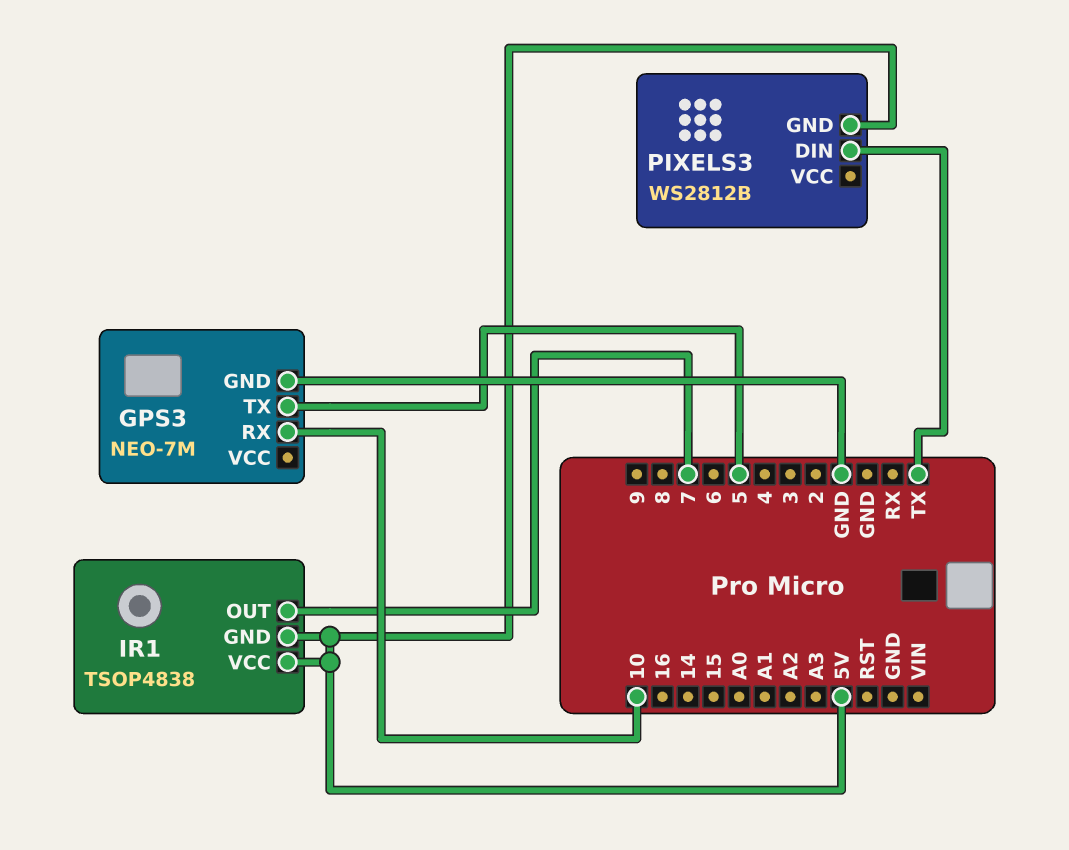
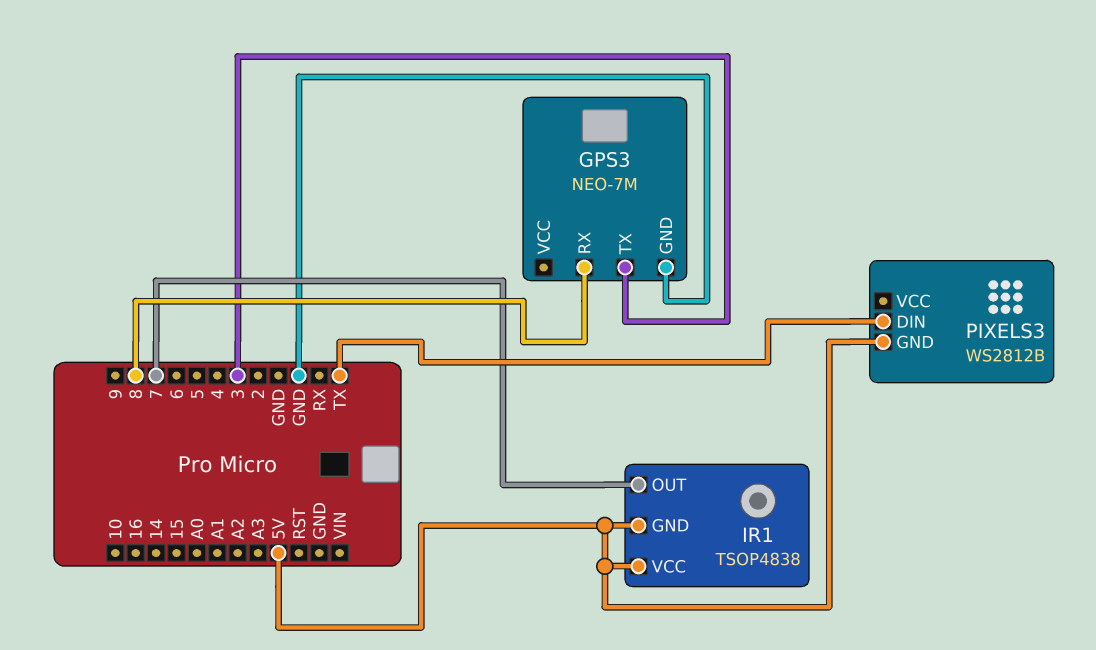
GPS3 pin RX: 10 -> 8
GPS3 pin TX: 5 -> 3

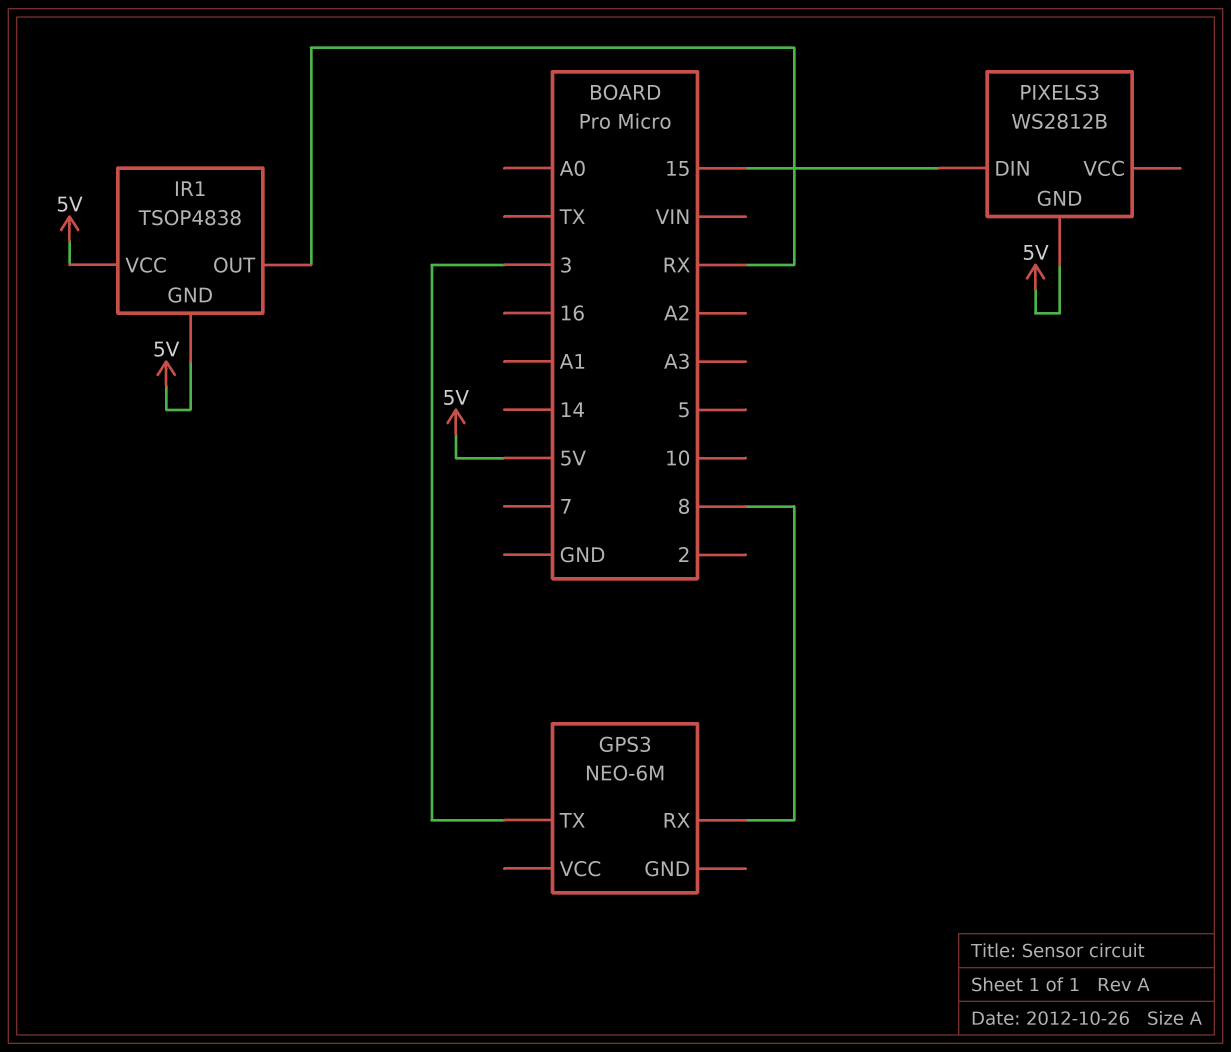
GPS3: NEO-7M -> NEO-6M
GPS3 pin GND: GND -> none
IR1 pin OUT: 7 -> RX
PIXELS3 pin DIN: TX -> 15

